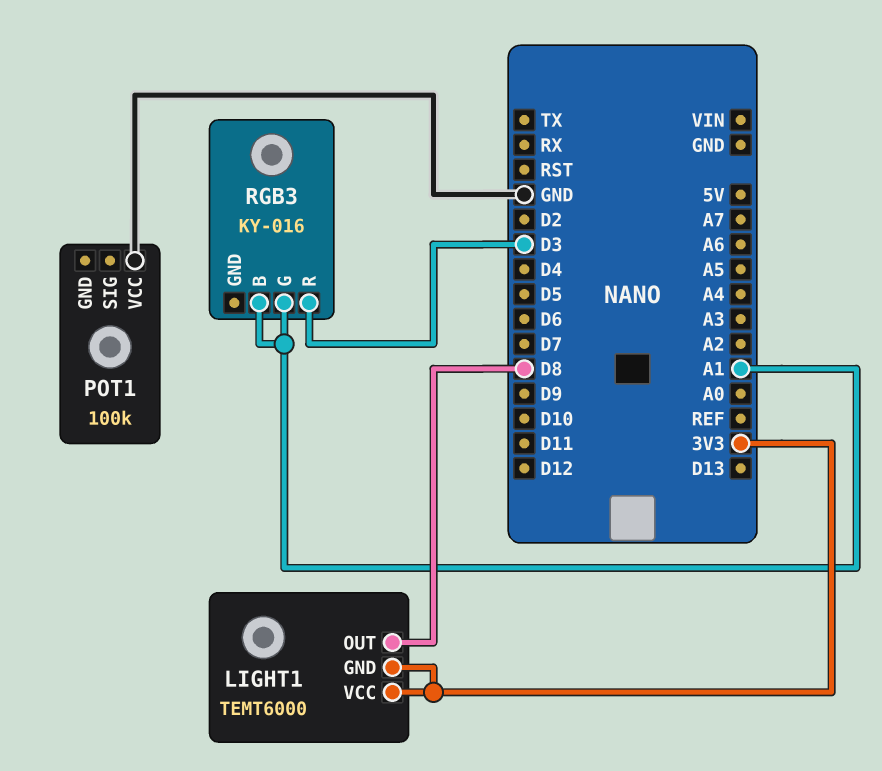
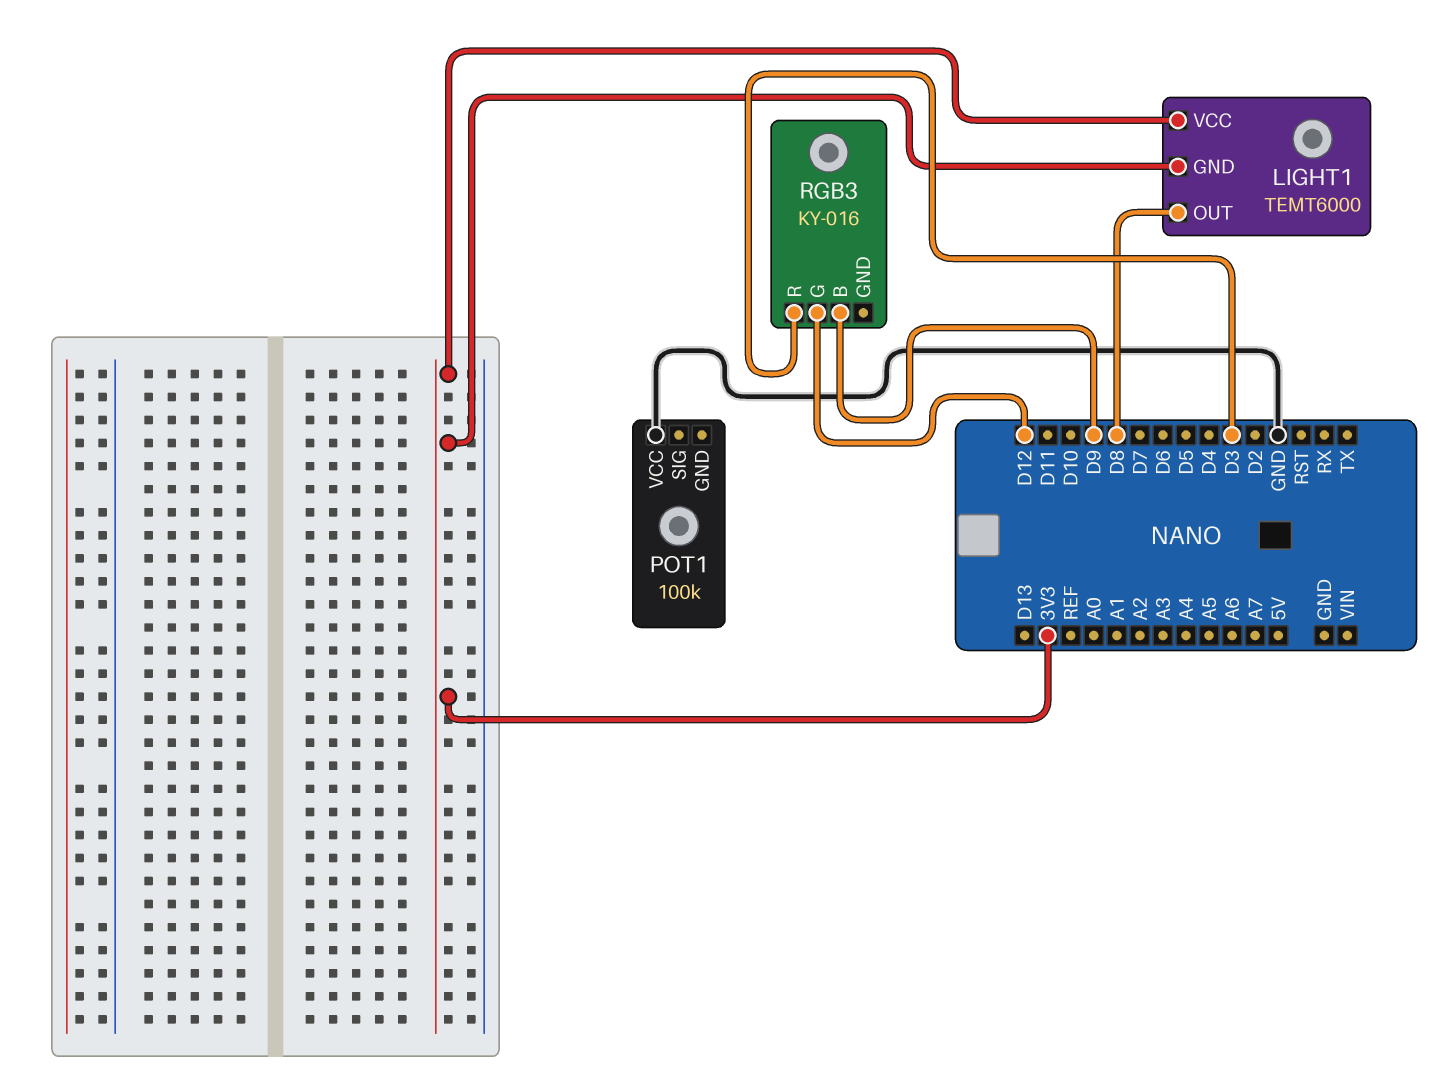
RGB3 pin B: A1 -> D9
RGB3 pin G: A1 -> D12

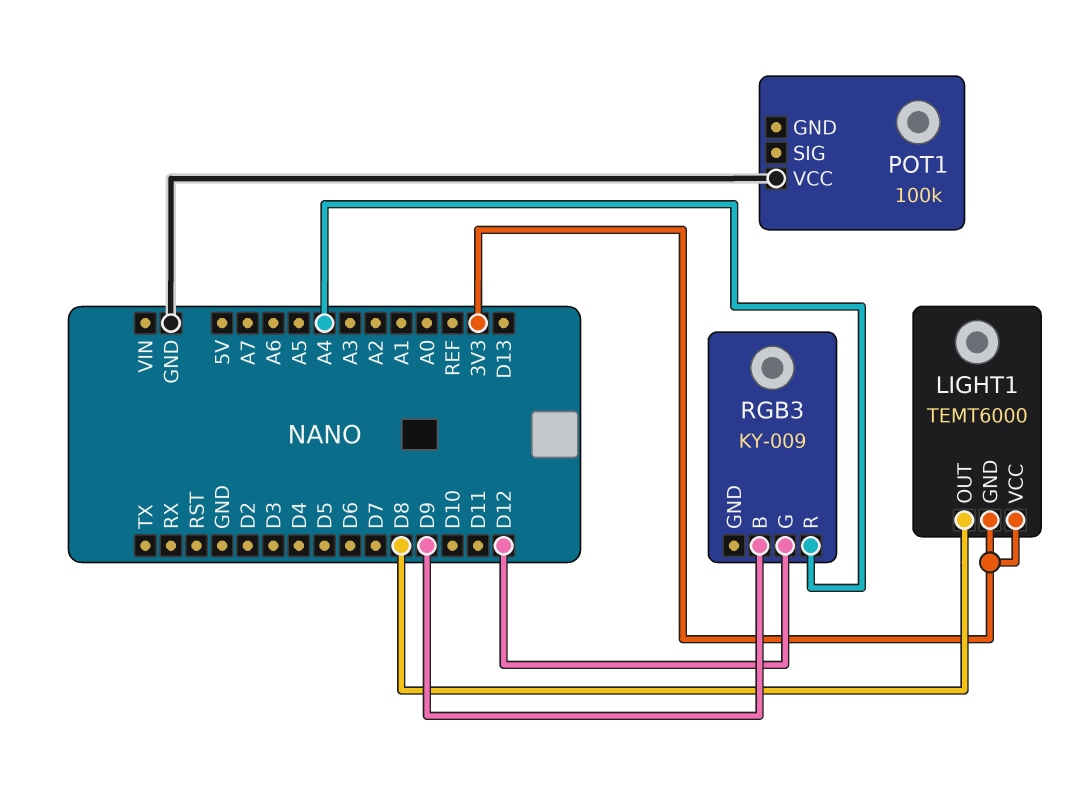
RGB3: KY-016 -> KY-009
RGB3 pin R: D3 -> A4

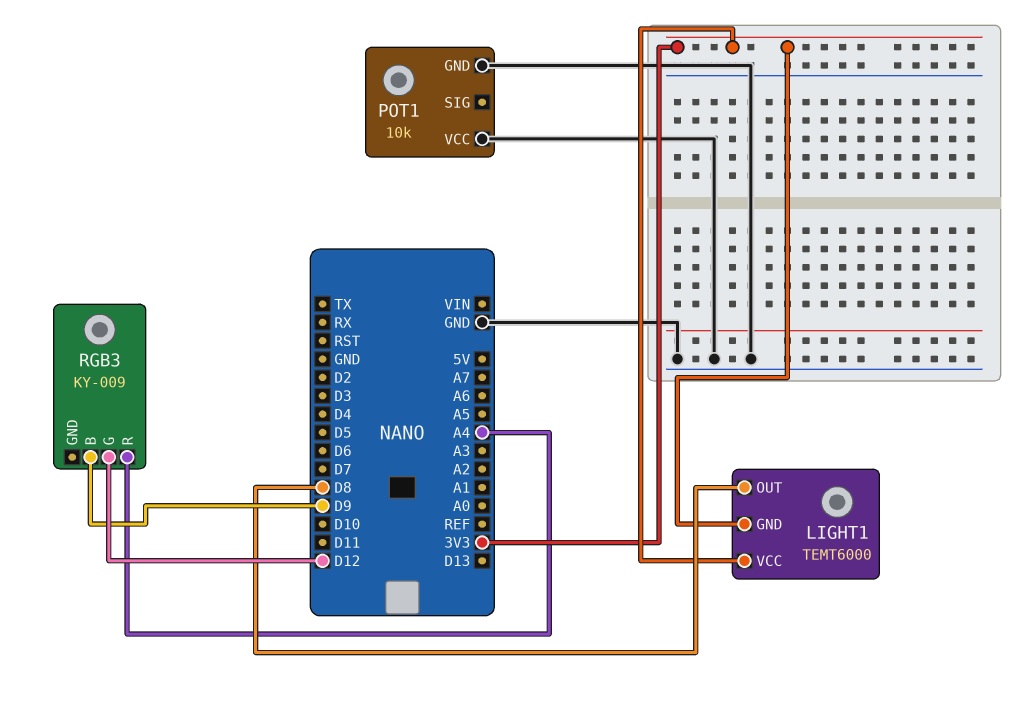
POT1: 100k -> 10k
POT1 pin GND: none -> GND

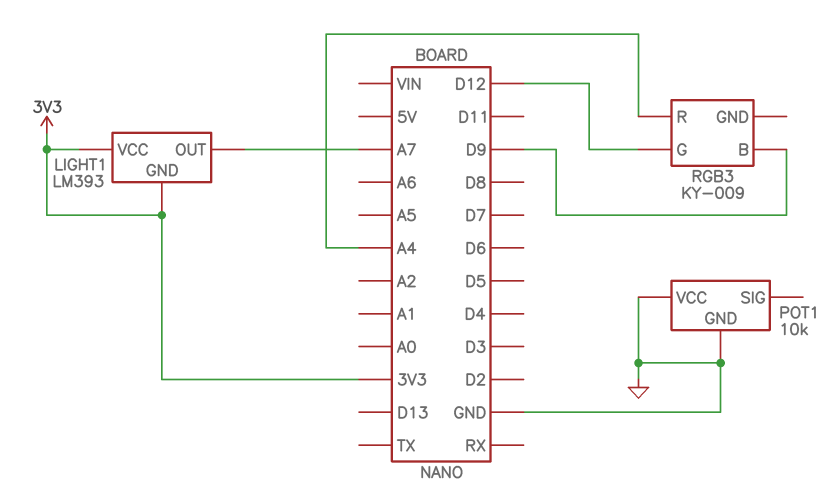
LIGHT1: TEMT6000 -> LM393
LIGHT1 pin OUT: D8 -> A7

